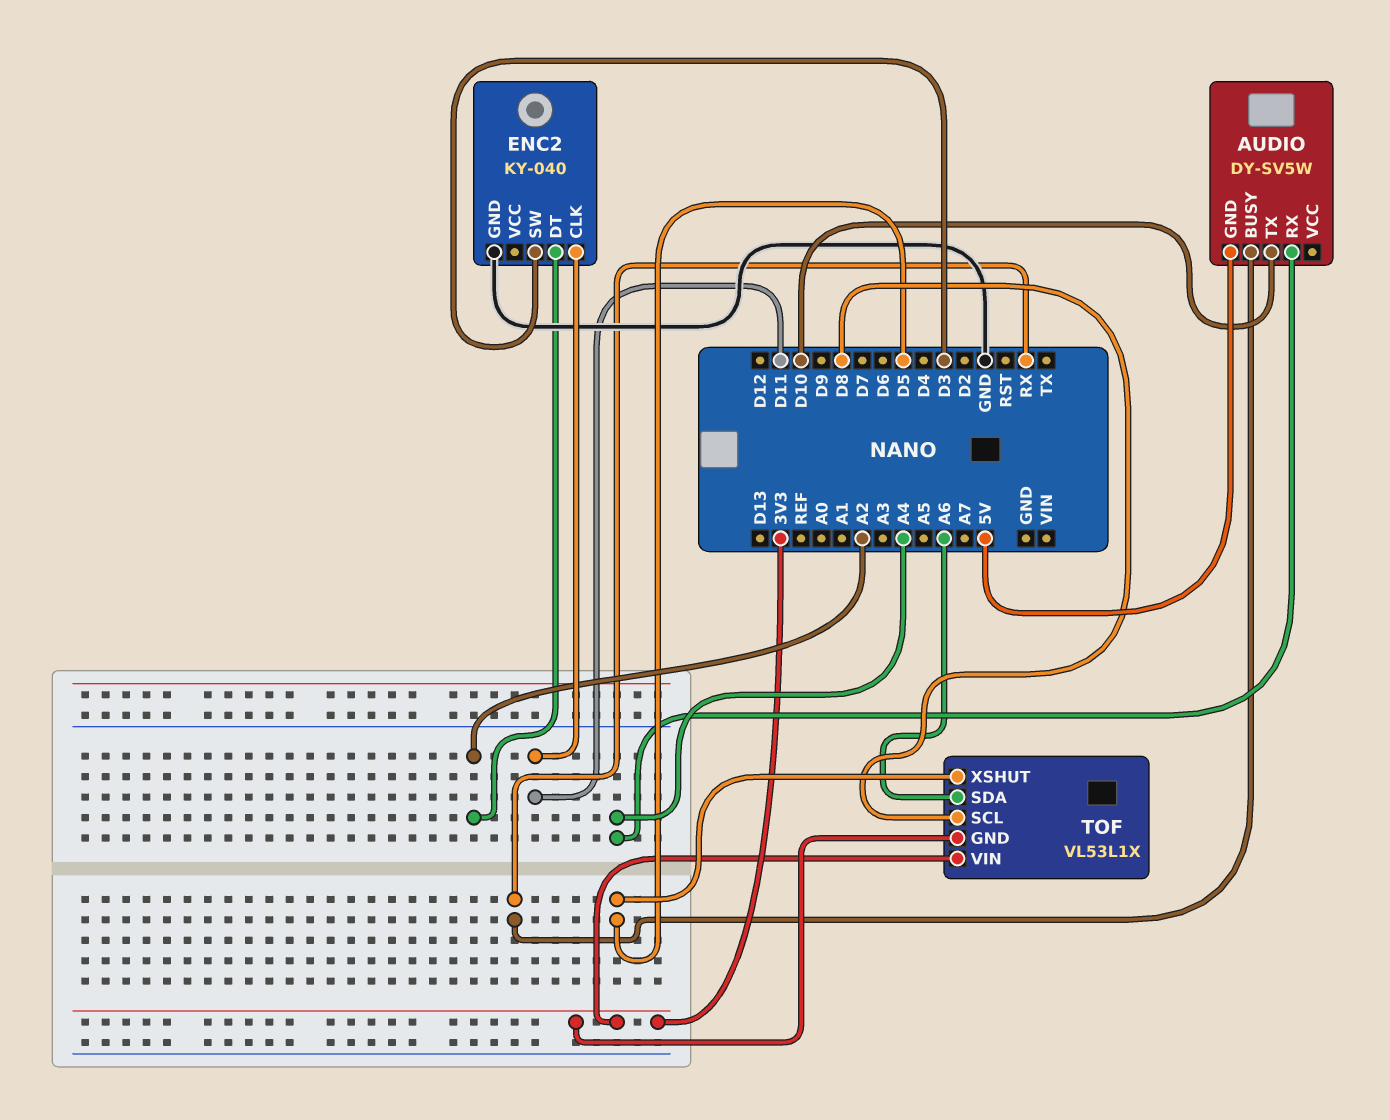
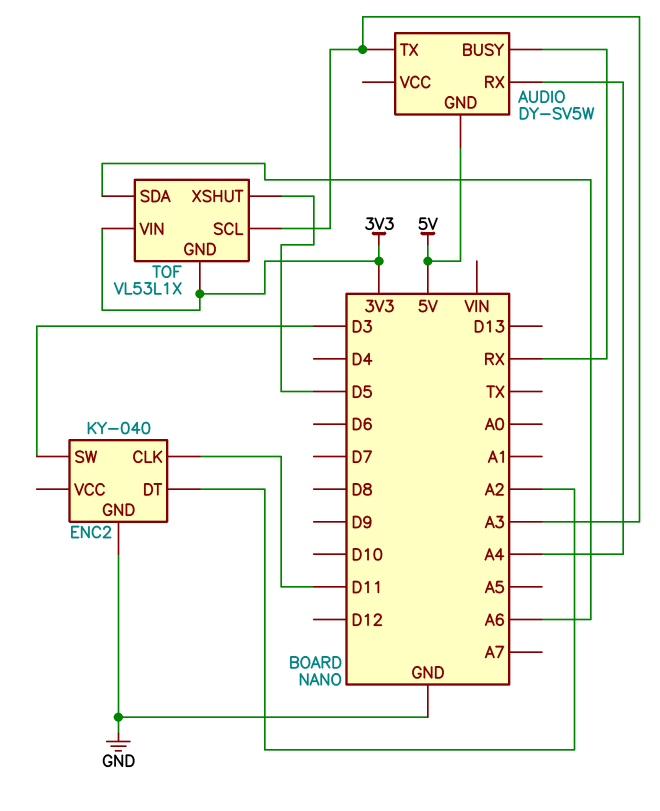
AUDIO pin TX: D10 -> A3
TOF pin SCL: D8 -> A3

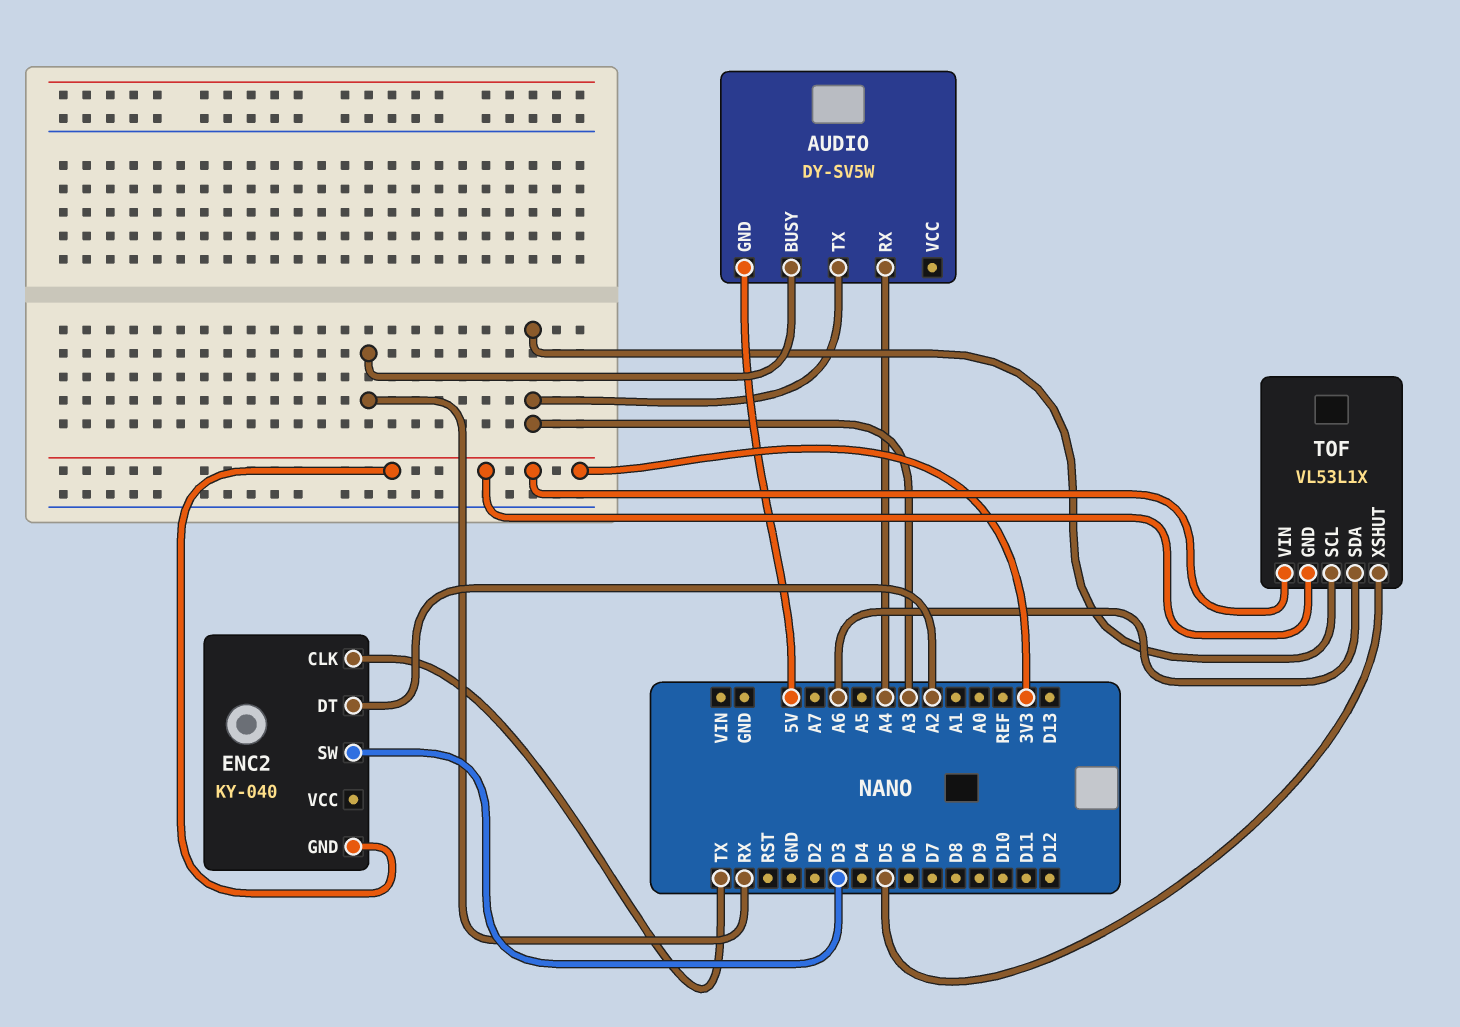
ENC2 pin CLK: D11 -> TX
ENC2 pin GND: GND -> 3V3

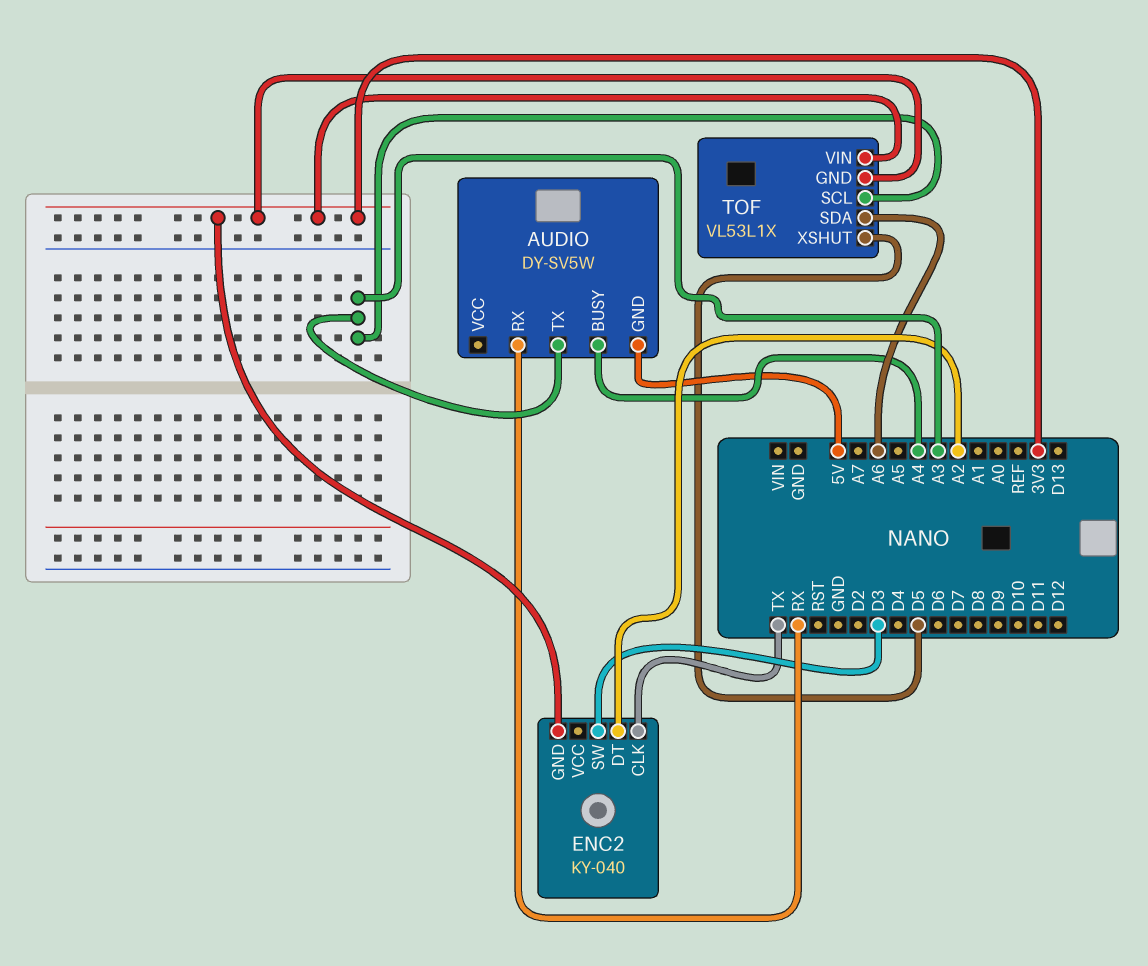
AUDIO pin BUSY: RX -> A4
AUDIO pin RX: A4 -> RX

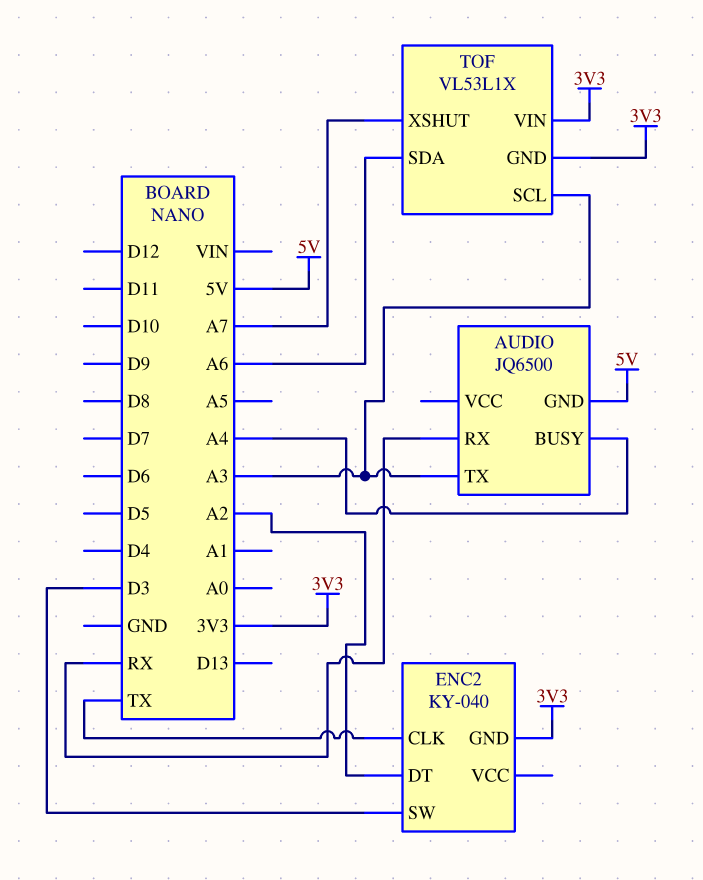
AUDIO: DY-SV5W -> JQ6500
TOF pin XSHUT: D5 -> A7

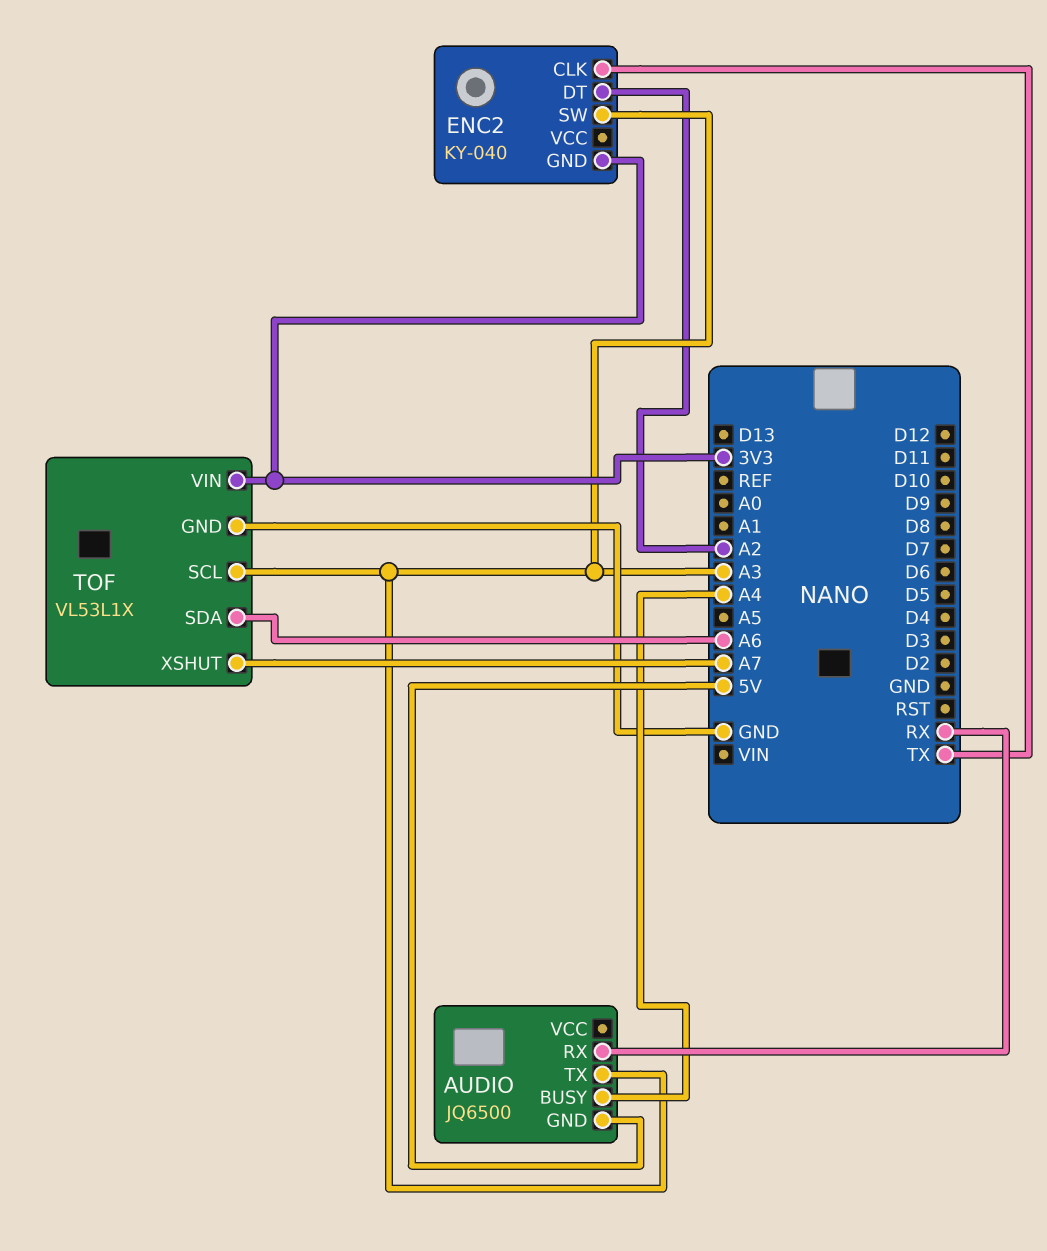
ENC2 pin SW: D3 -> A3
TOF pin GND: 3V3 -> GND

